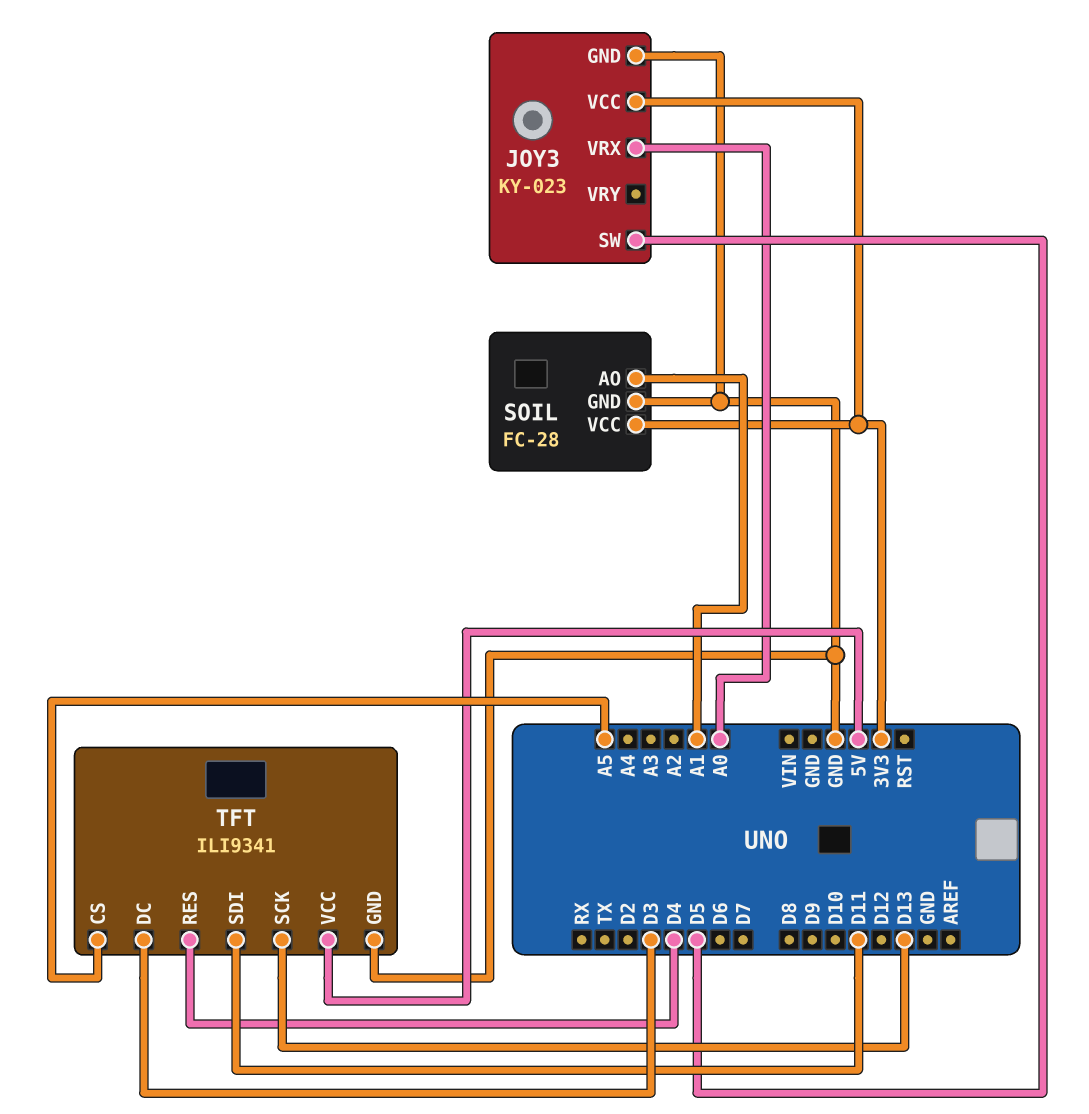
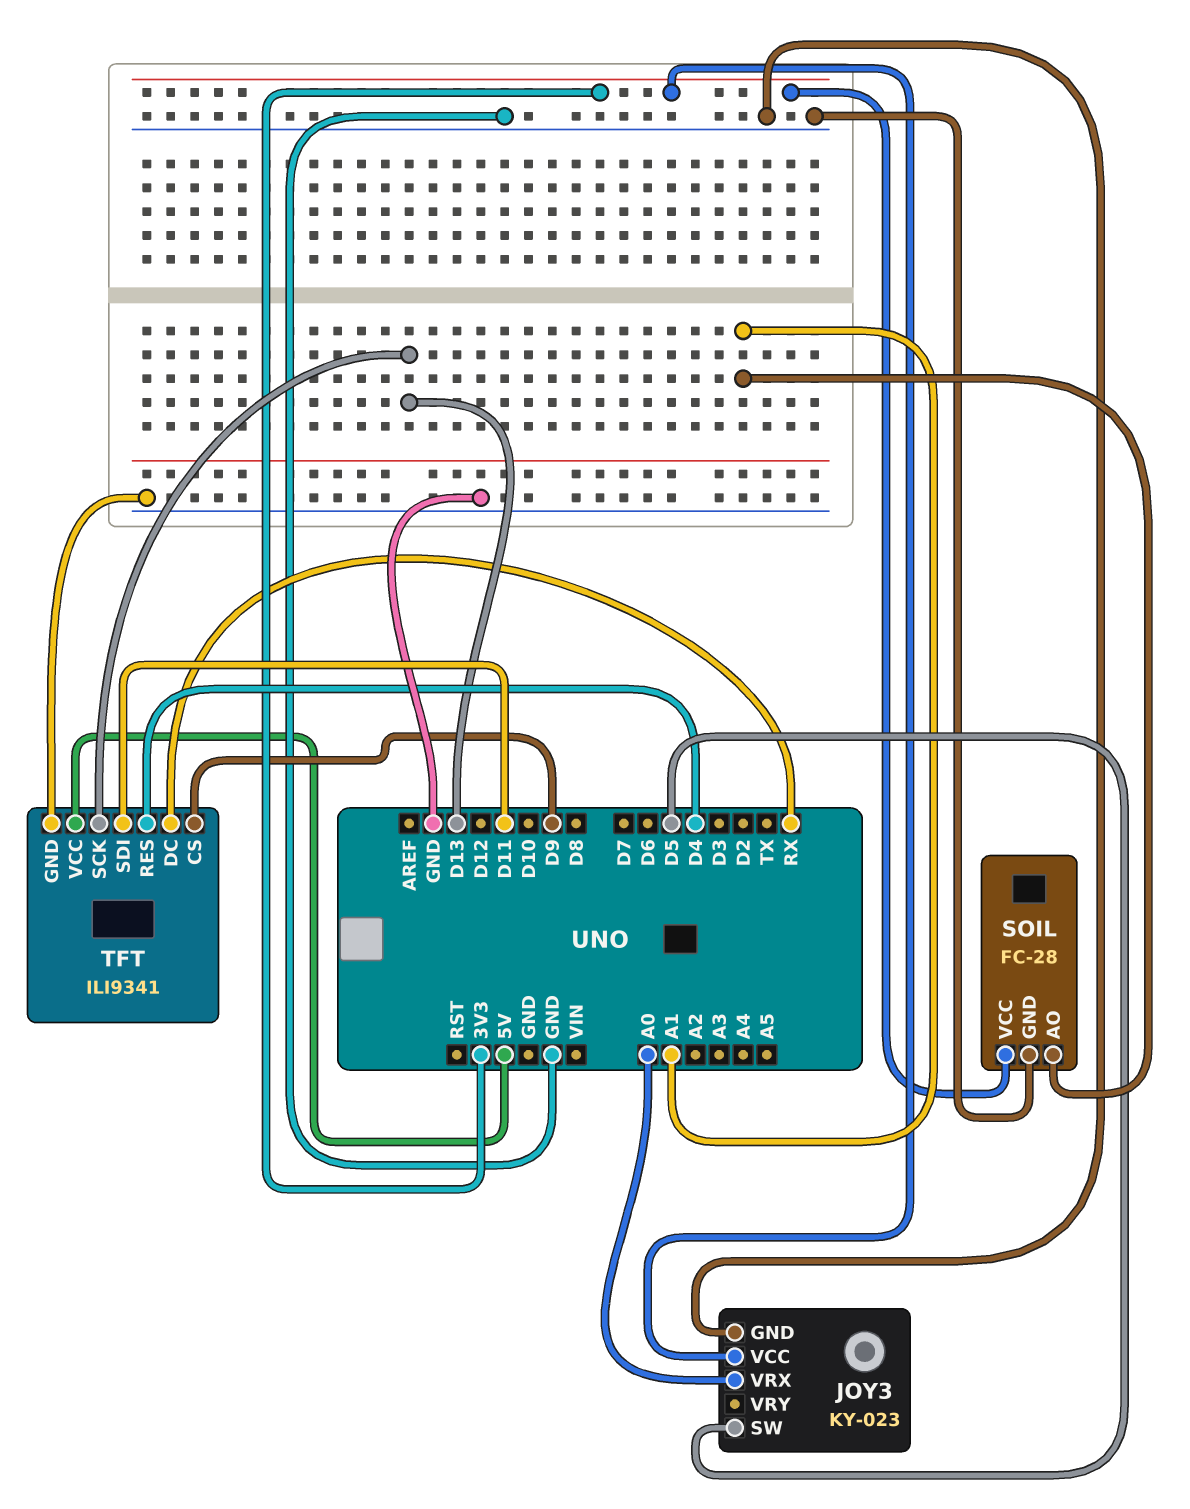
TFT pin CS: A5 -> D9
TFT pin DC: D3 -> RX

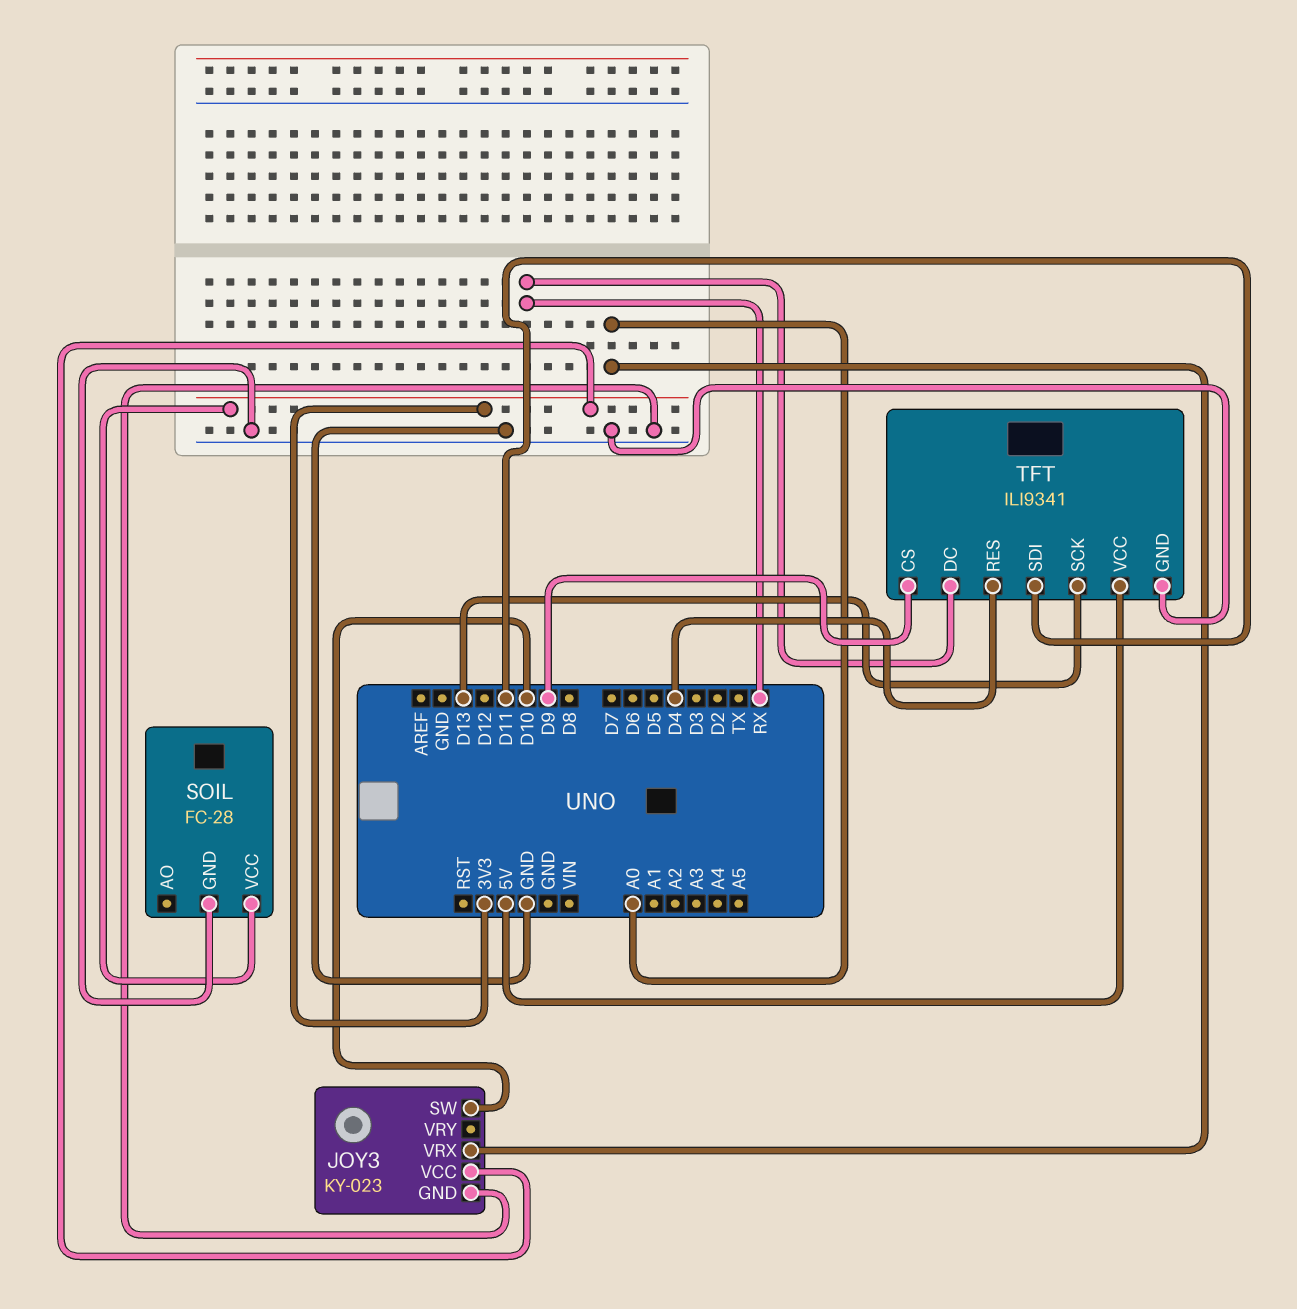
JOY3 pin SW: D5 -> D10
SOIL pin AO: A1 -> none

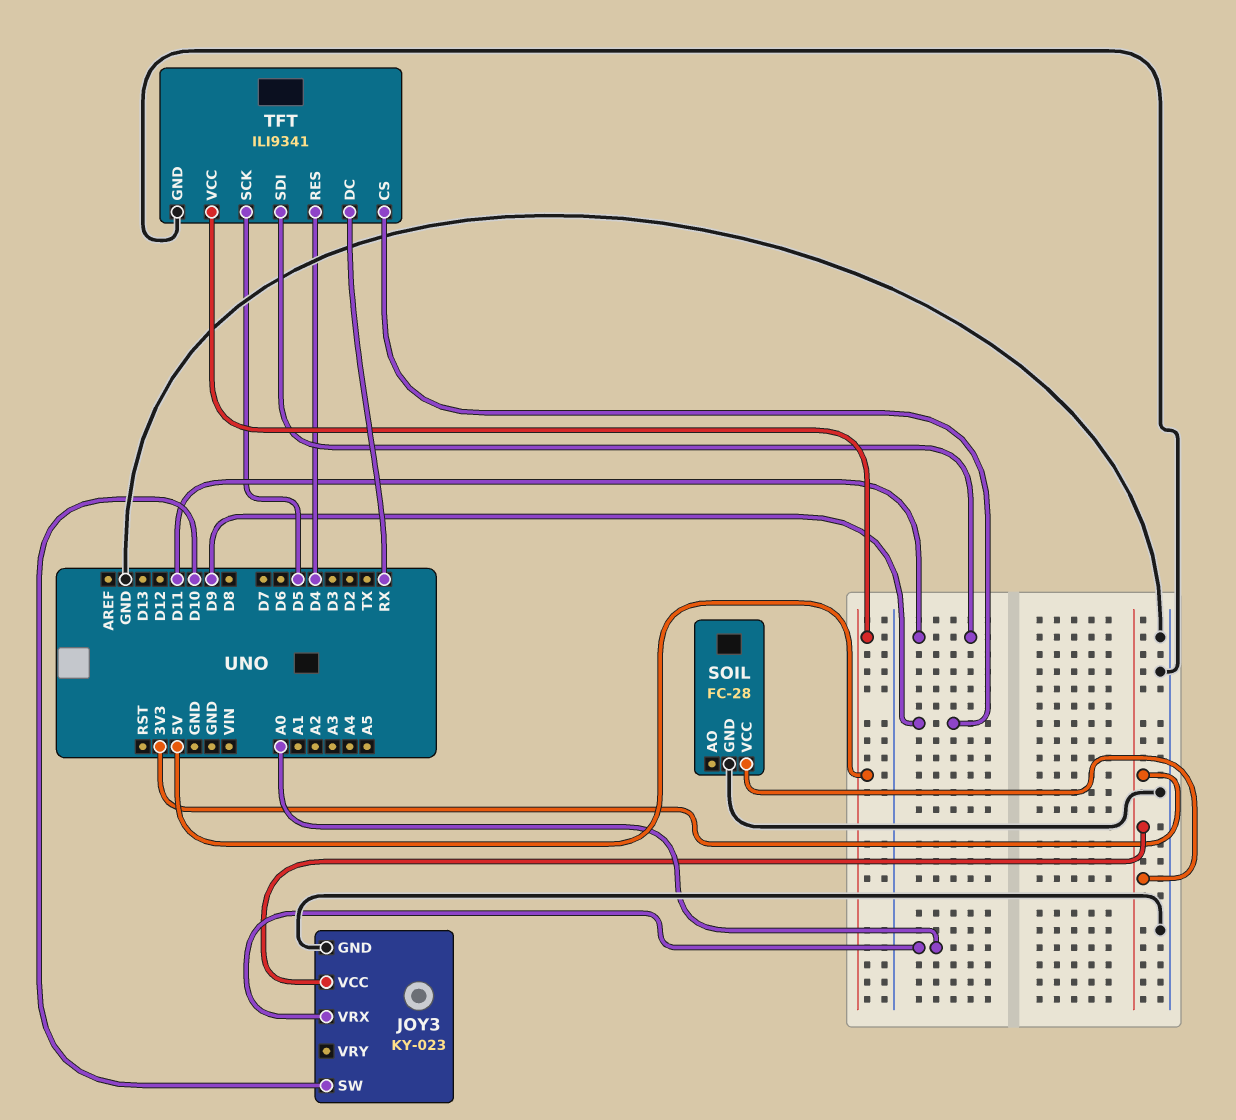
TFT pin SCK: D13 -> D5

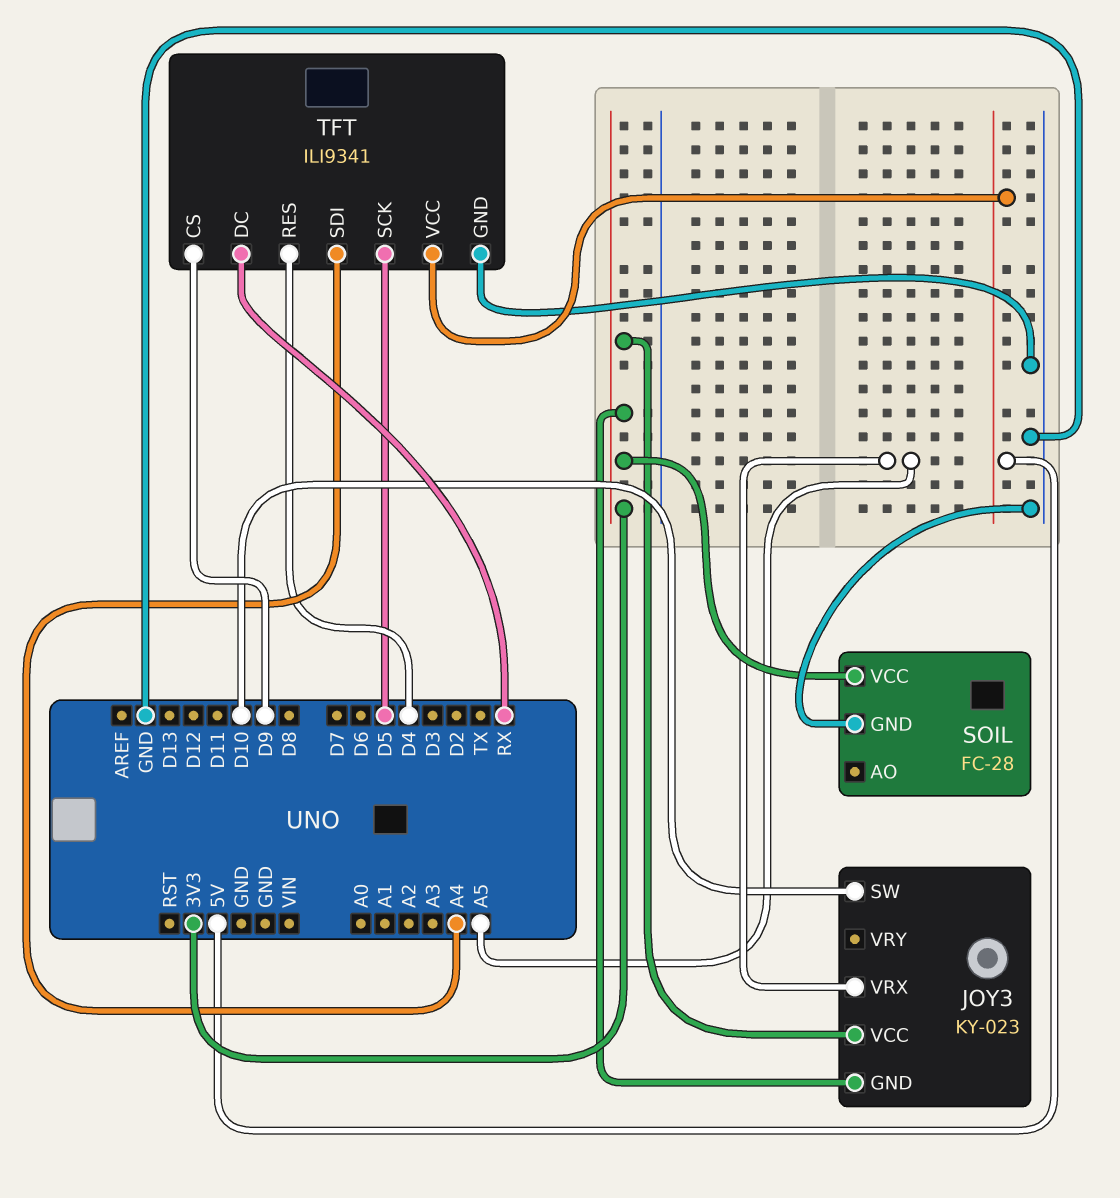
JOY3 pin GND: GND -> 3V3
JOY3 pin VRX: A0 -> A5
TFT pin SDI: D11 -> A4

